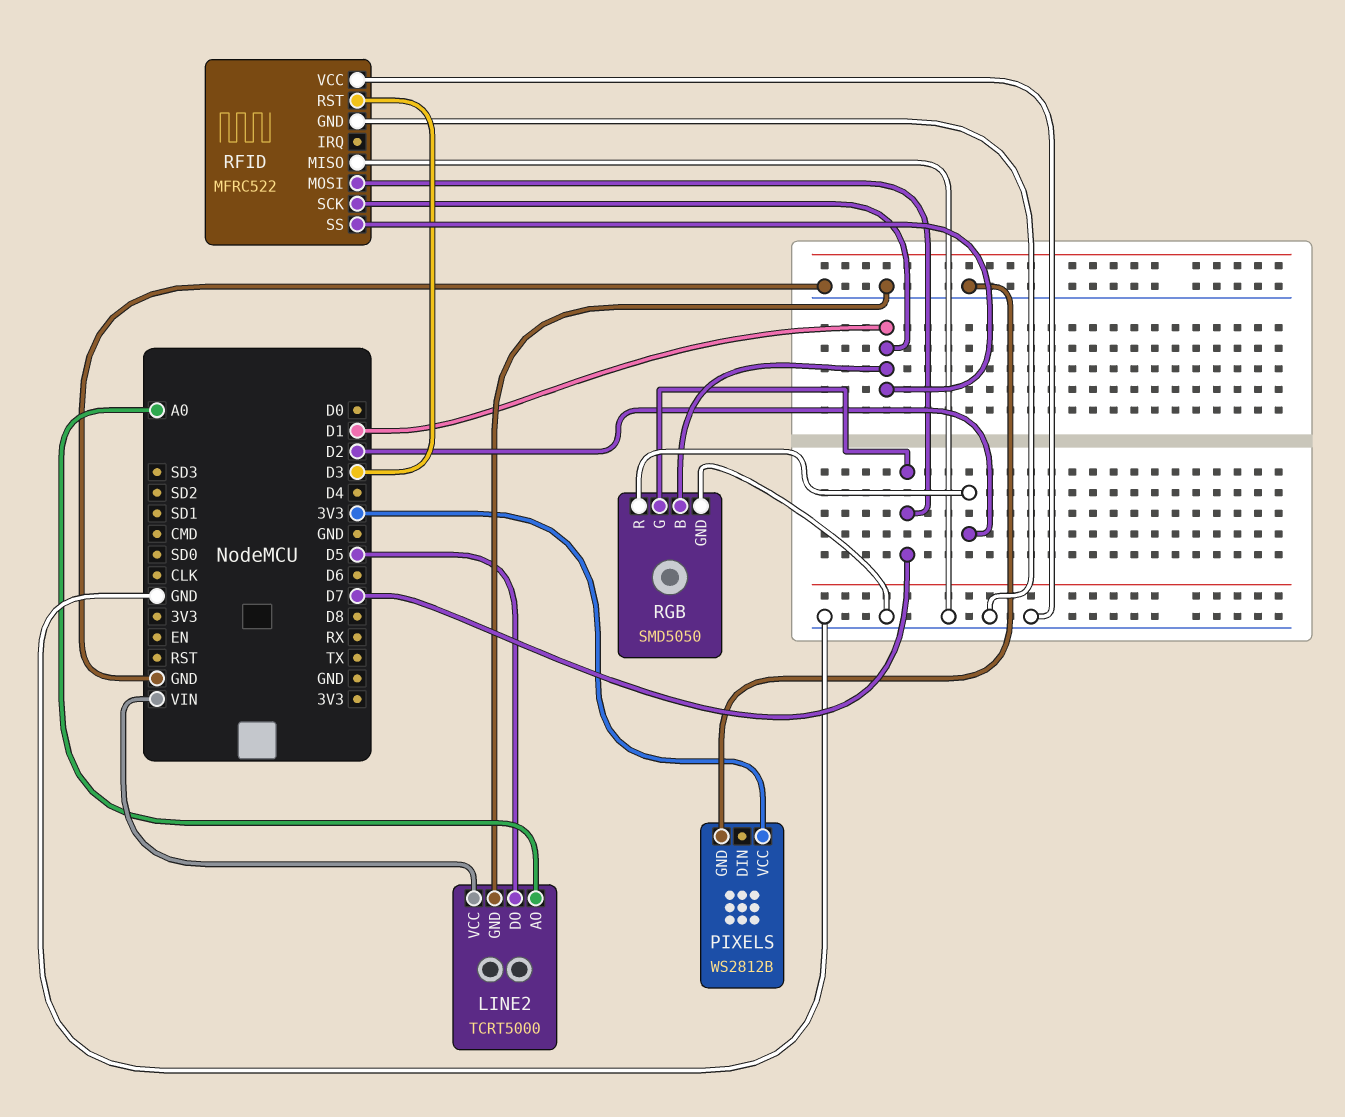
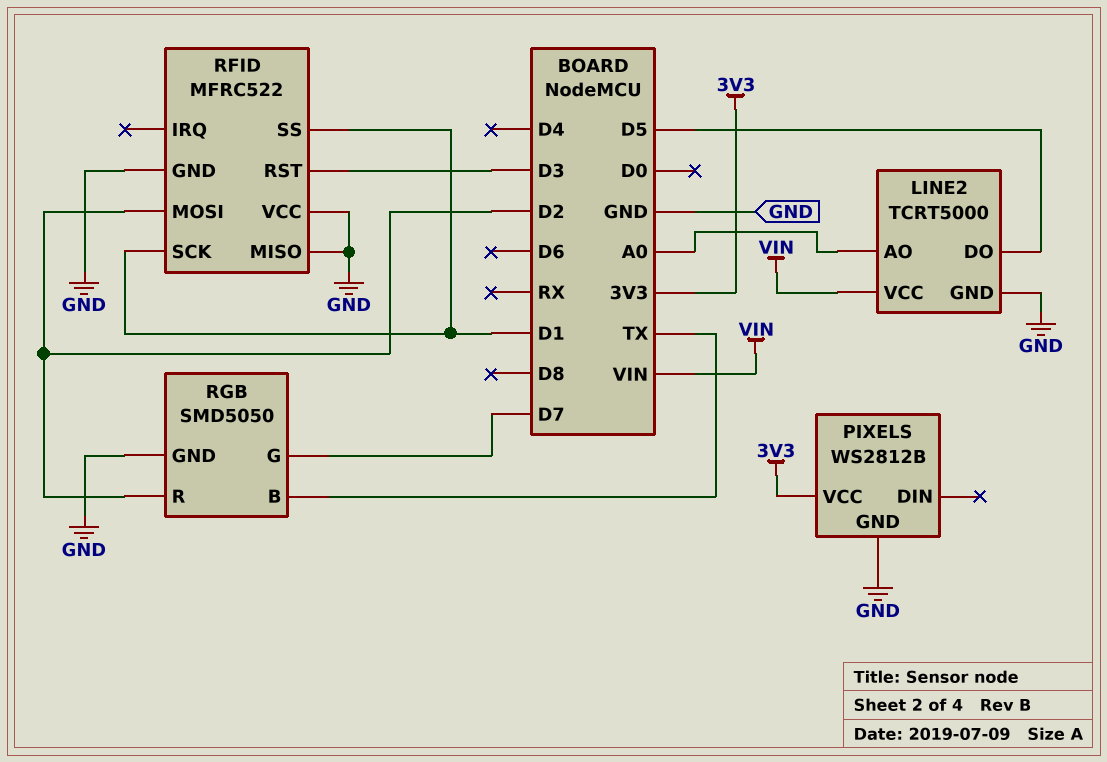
RFID pin MOSI: D7 -> D2
RGB pin B: D1 -> TX

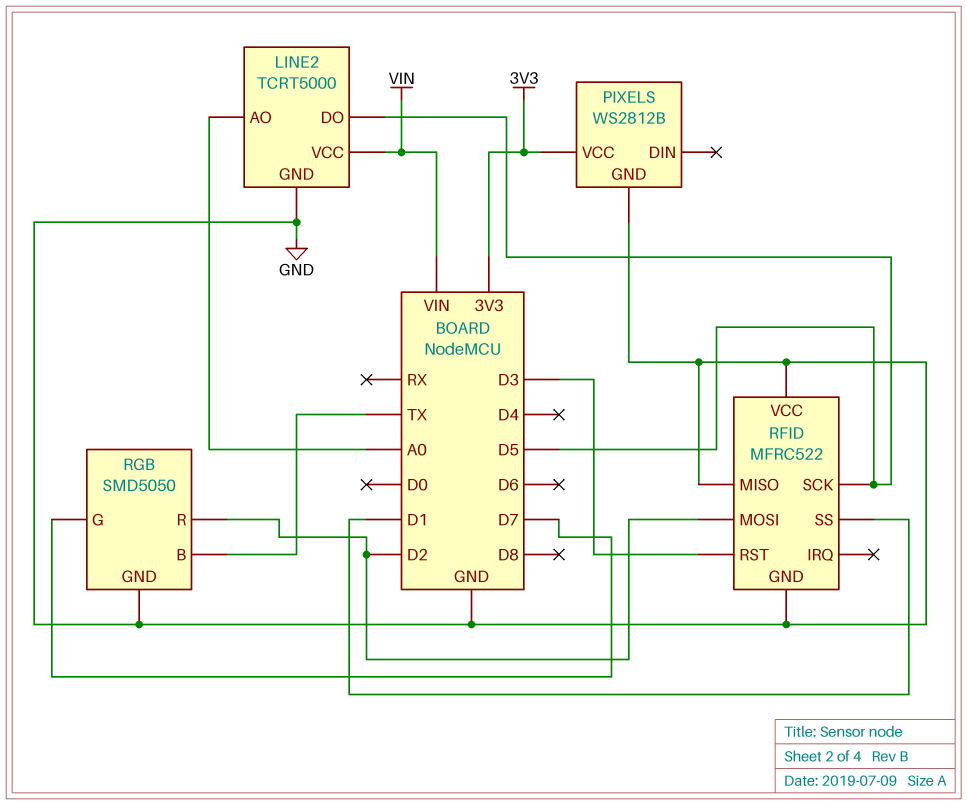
RFID pin SCK: D1 -> D5

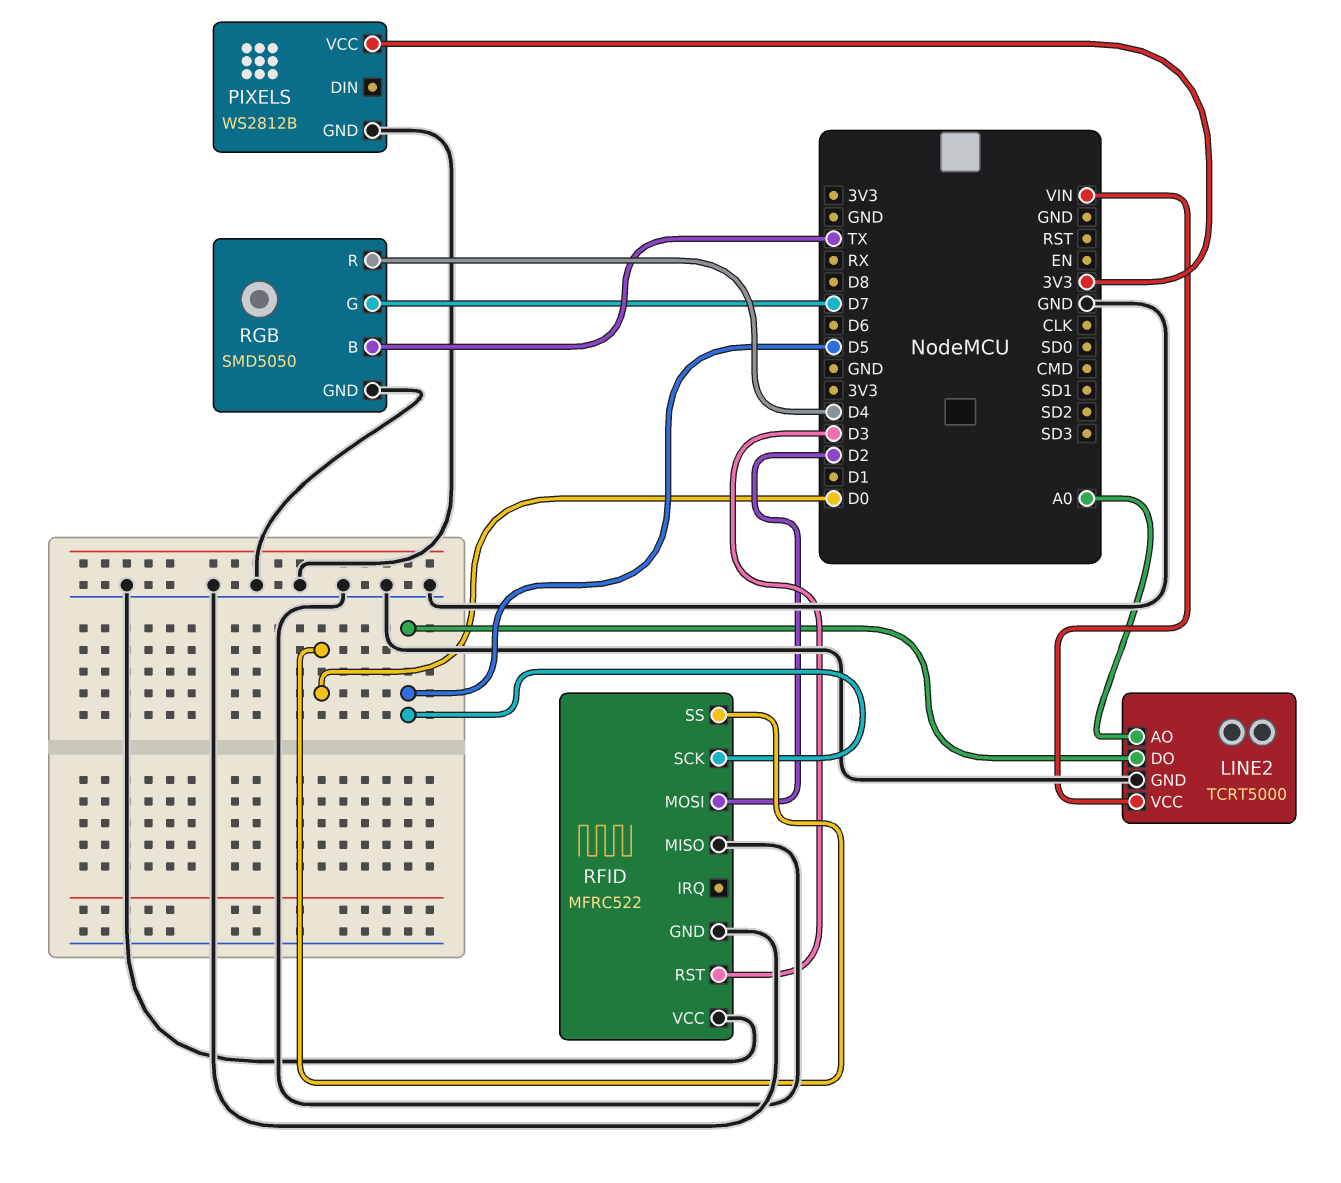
RFID pin SS: D1 -> D0
RGB pin R: D2 -> D4

